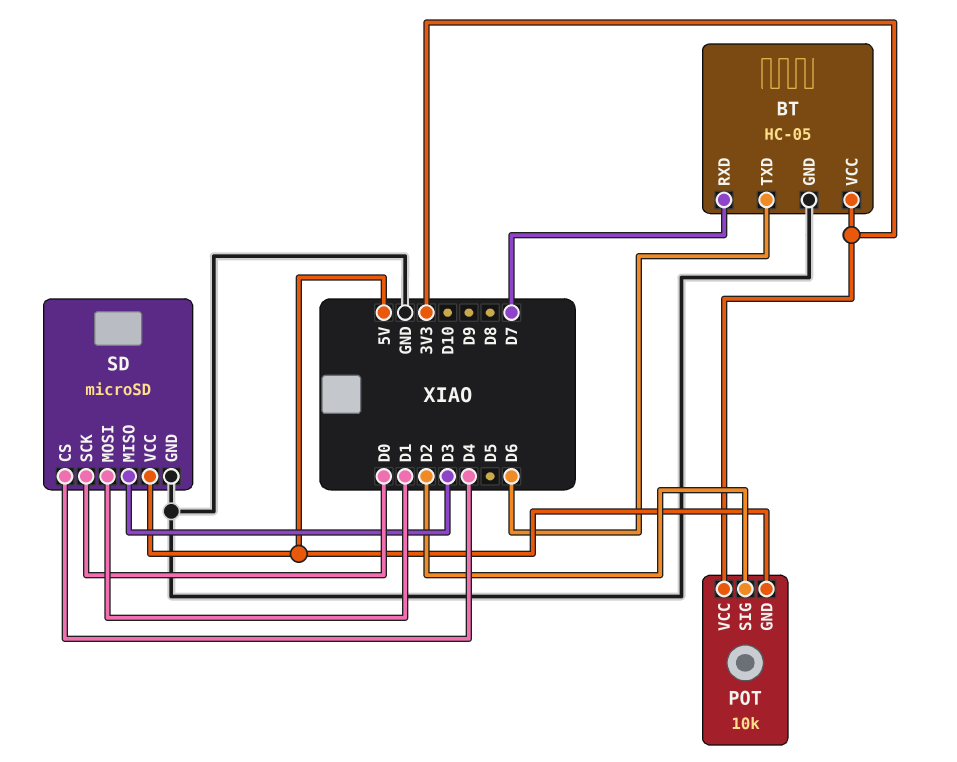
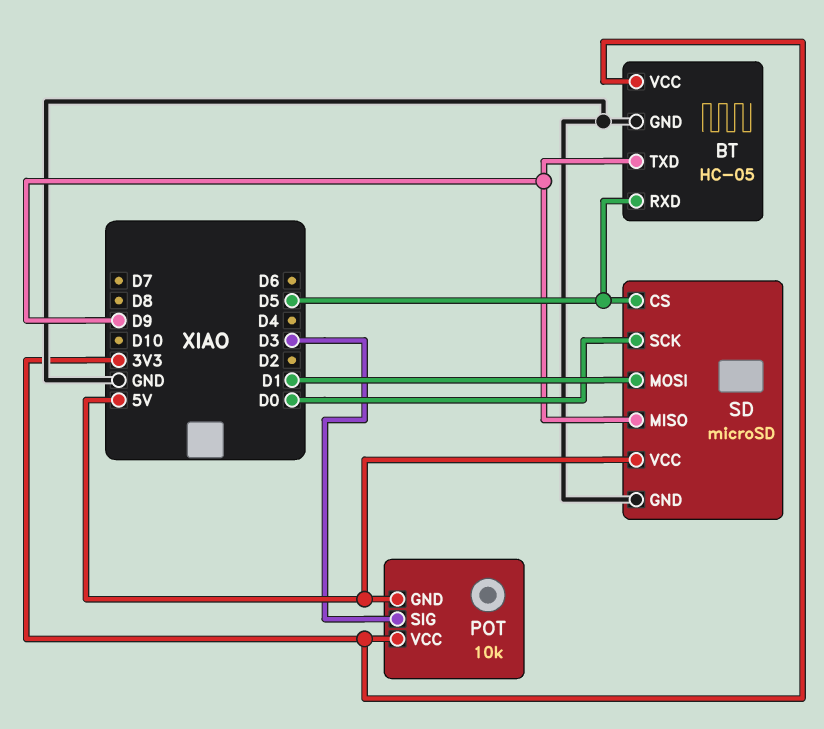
BT pin RXD: D7 -> D5
BT pin TXD: D6 -> D9
POT pin SIG: D2 -> D3
SD pin CS: D4 -> D5
SD pin MISO: D3 -> D9

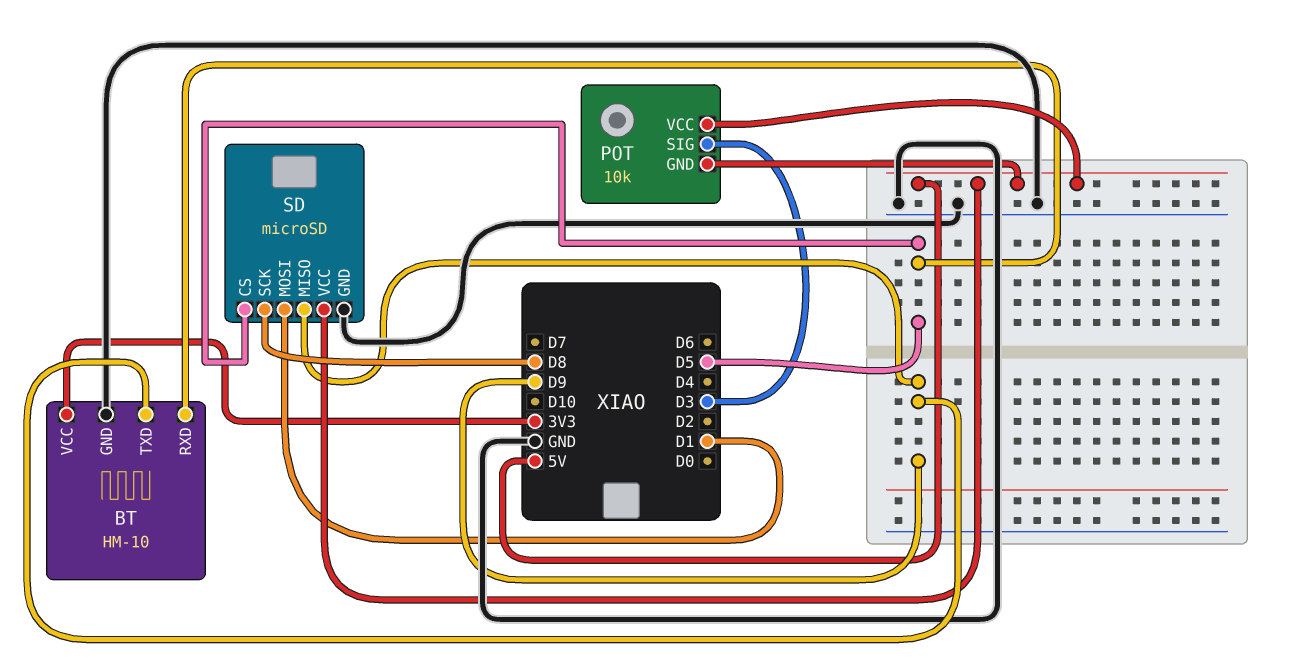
BT: HC-05 -> HM-10
POT pin VCC: 3V3 -> 5V
SD pin SCK: D0 -> D8

